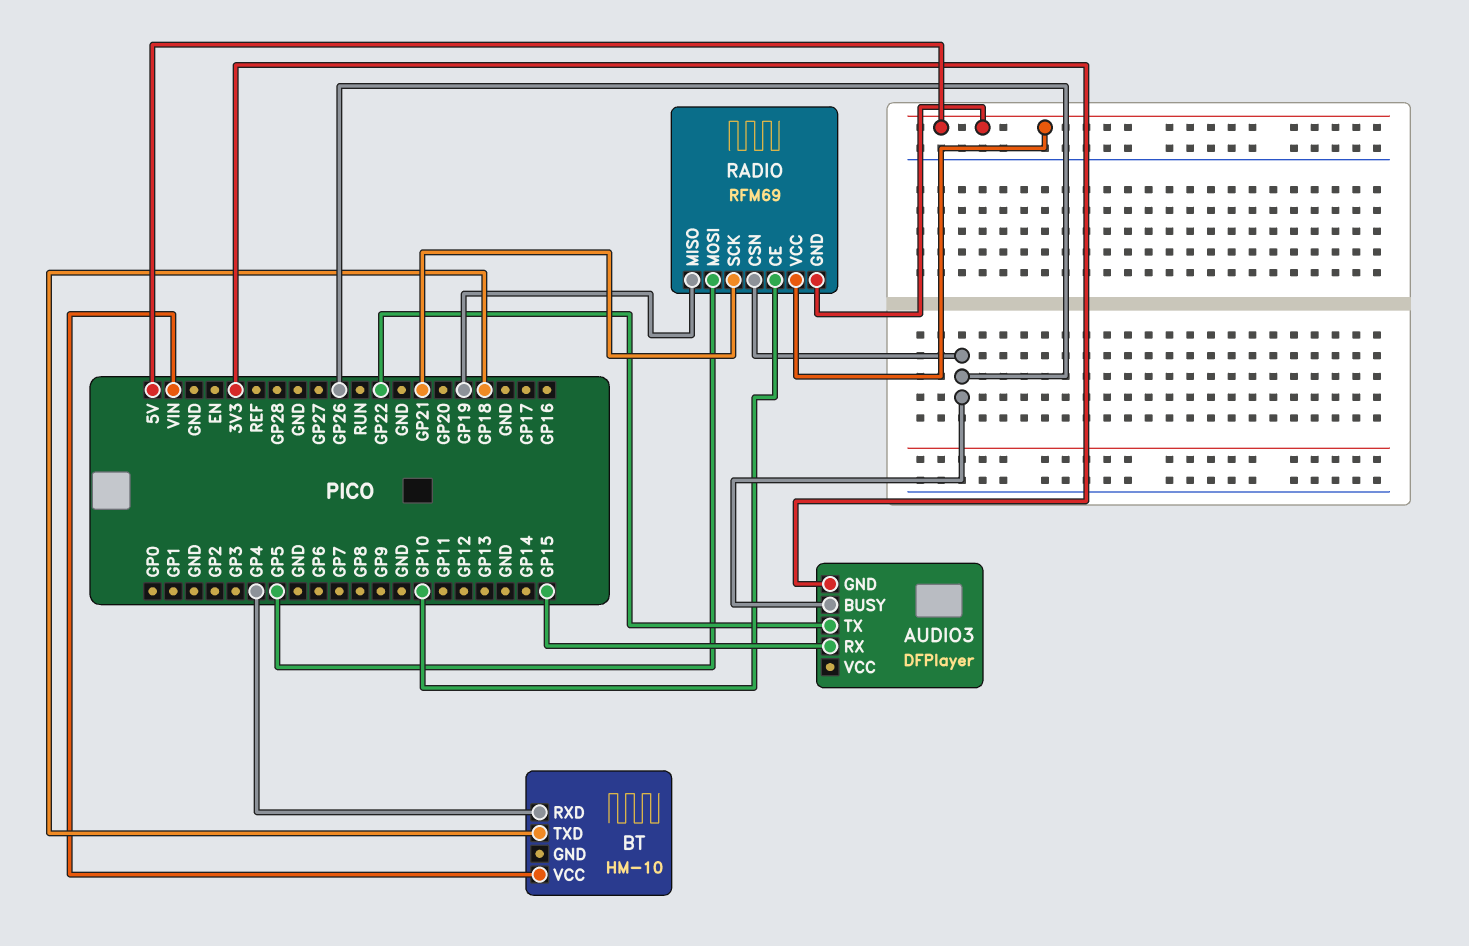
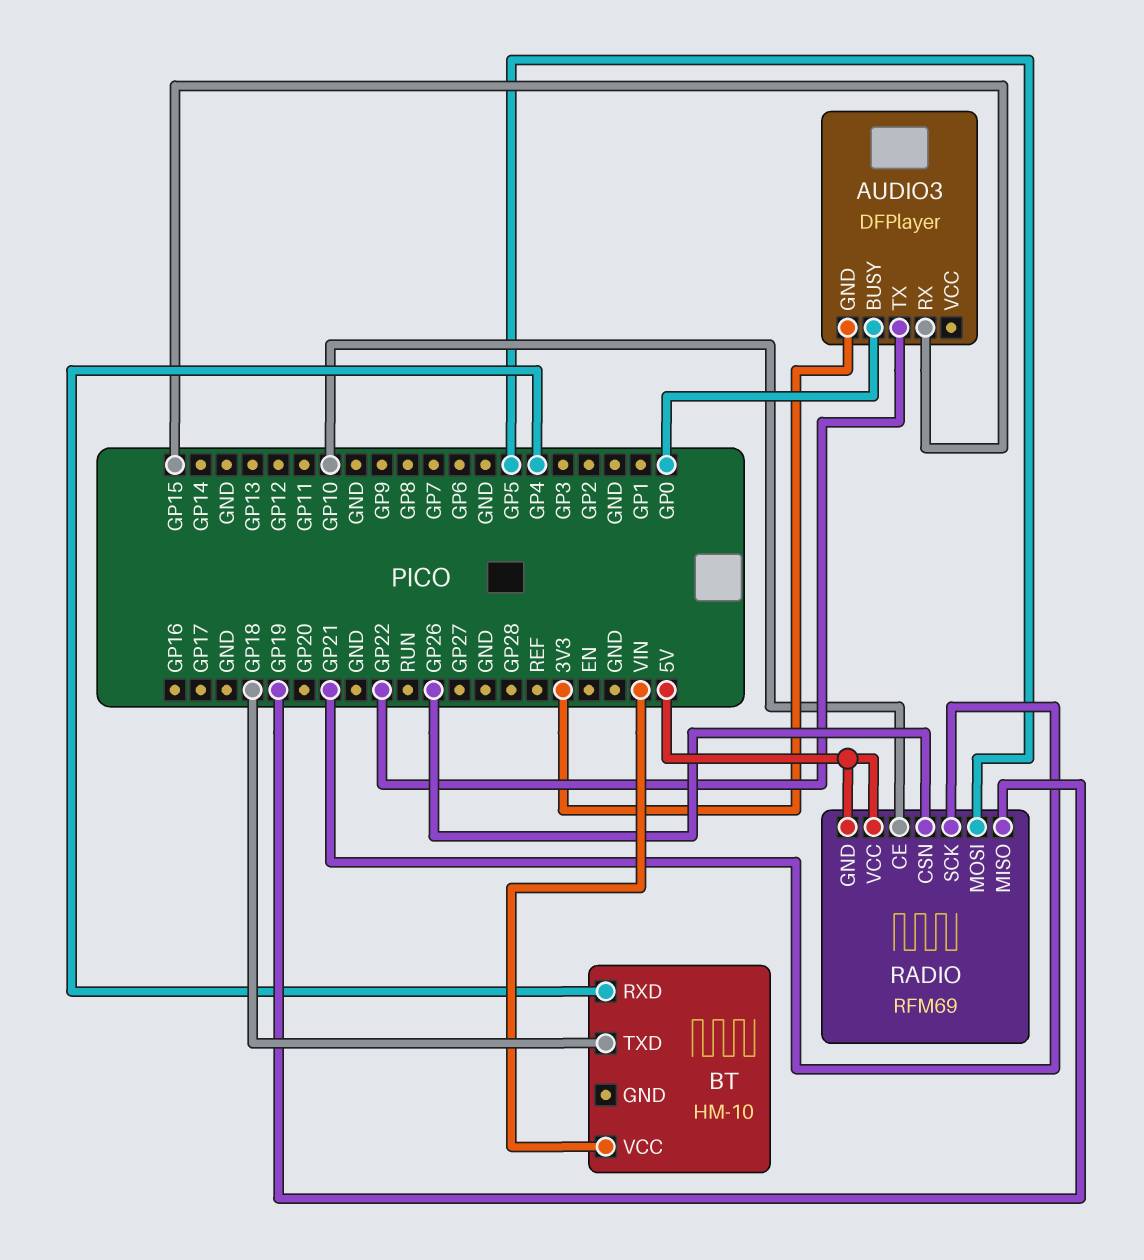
AUDIO3 pin BUSY: GP26 -> GP0

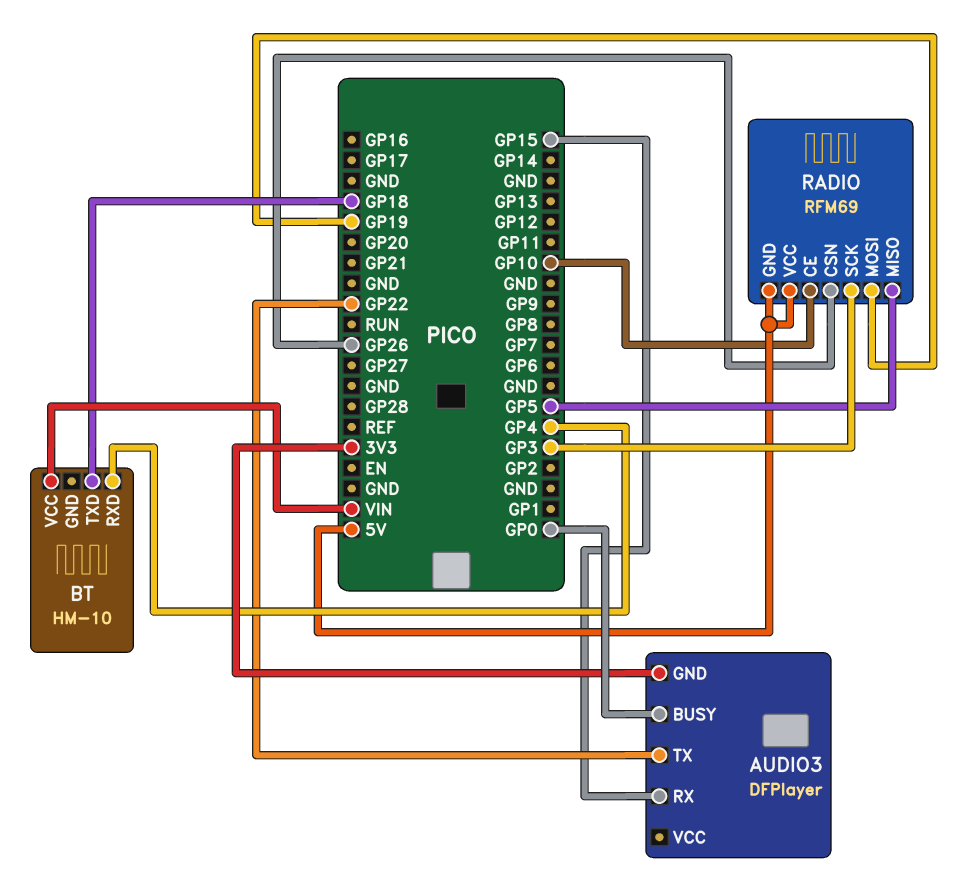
RADIO pin MISO: GP19 -> GP5
RADIO pin MOSI: GP5 -> GP19
RADIO pin SCK: GP21 -> GP3

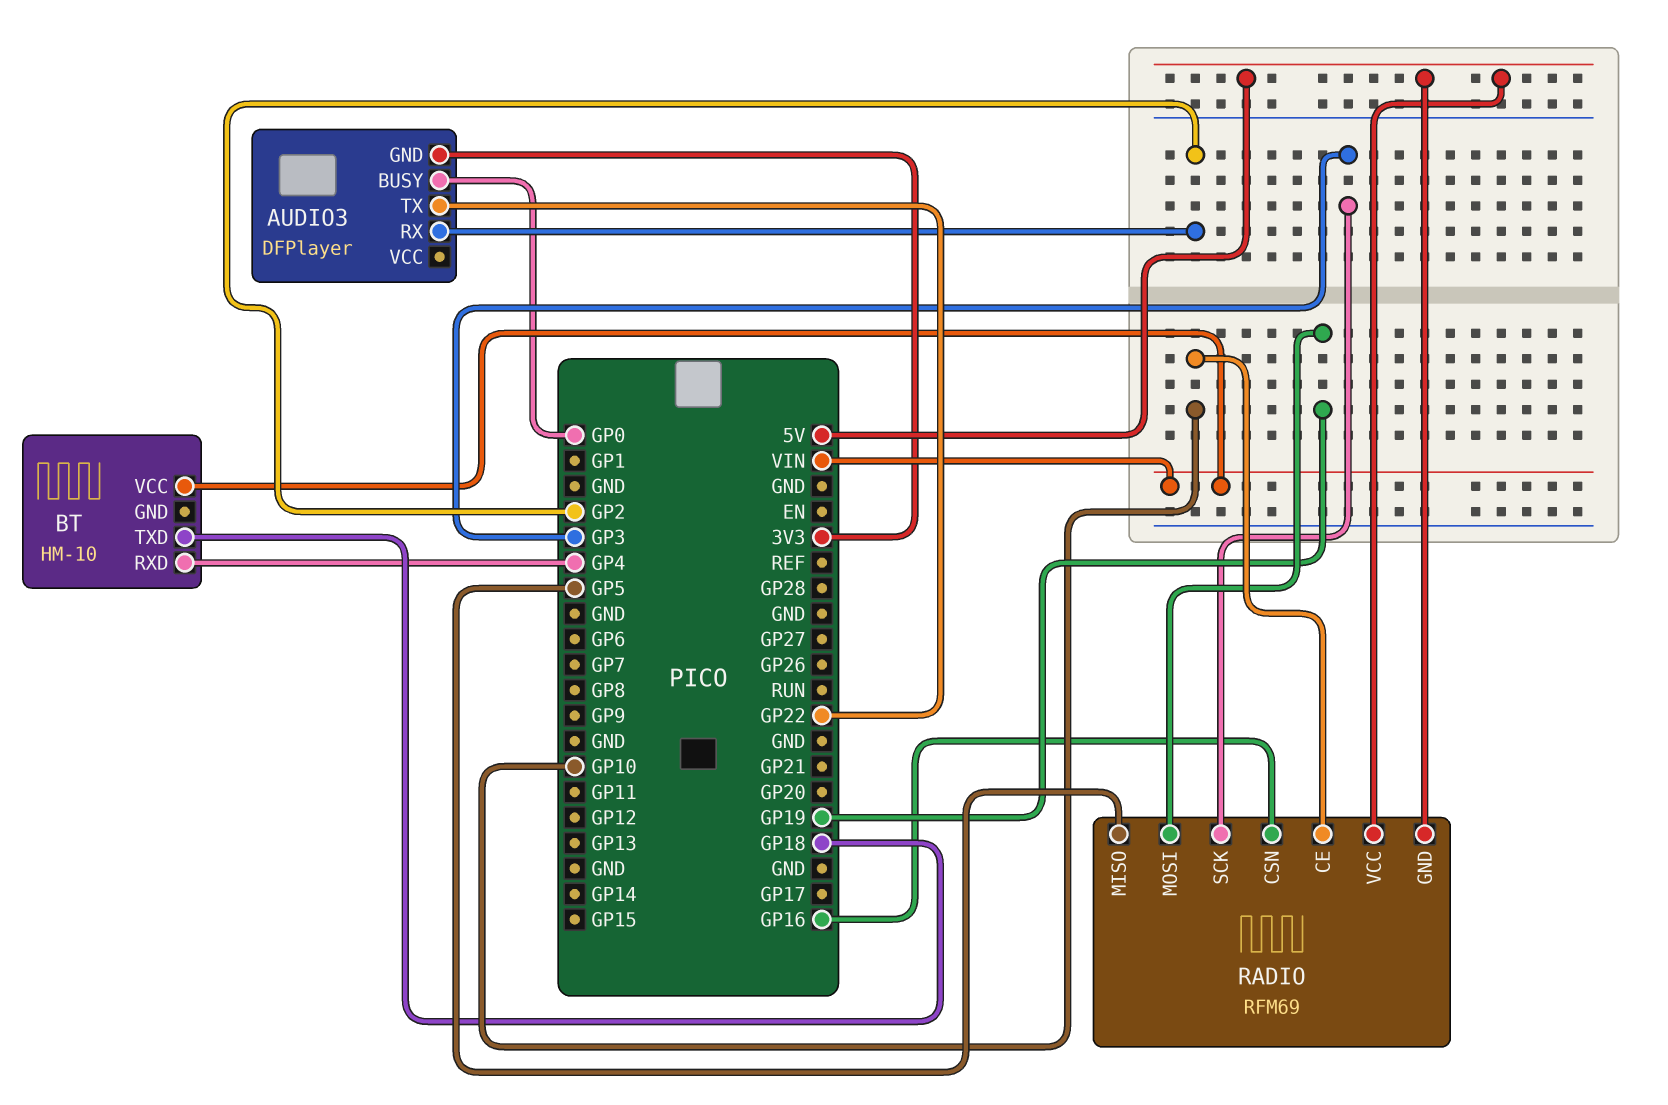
AUDIO3 pin RX: GP15 -> GP2
RADIO pin CSN: GP26 -> GP16

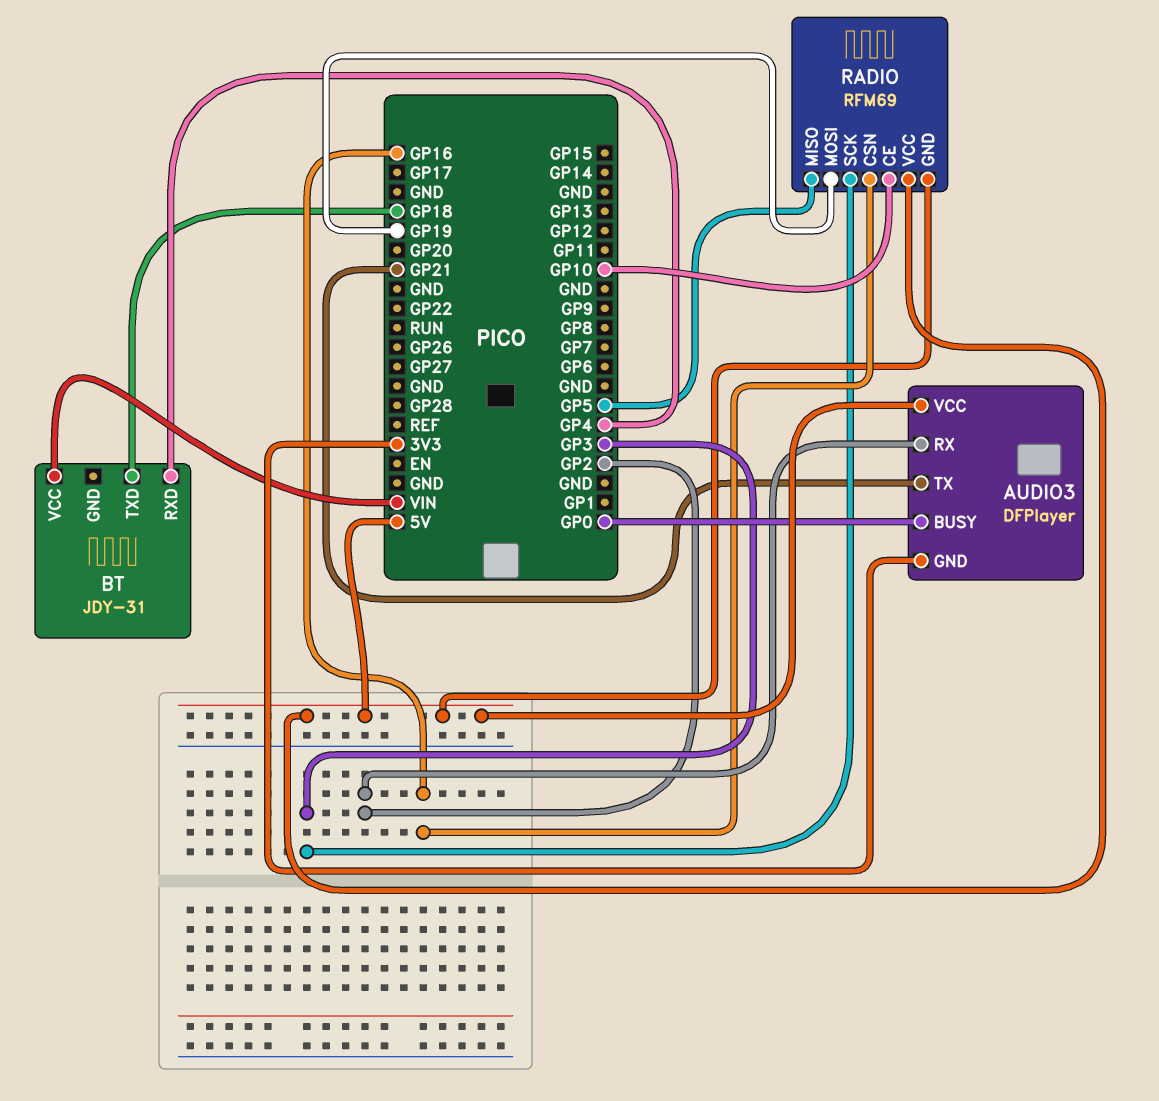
AUDIO3 pin TX: GP22 -> GP21
AUDIO3 pin VCC: none -> 5V
BT: HM-10 -> JDY-31

